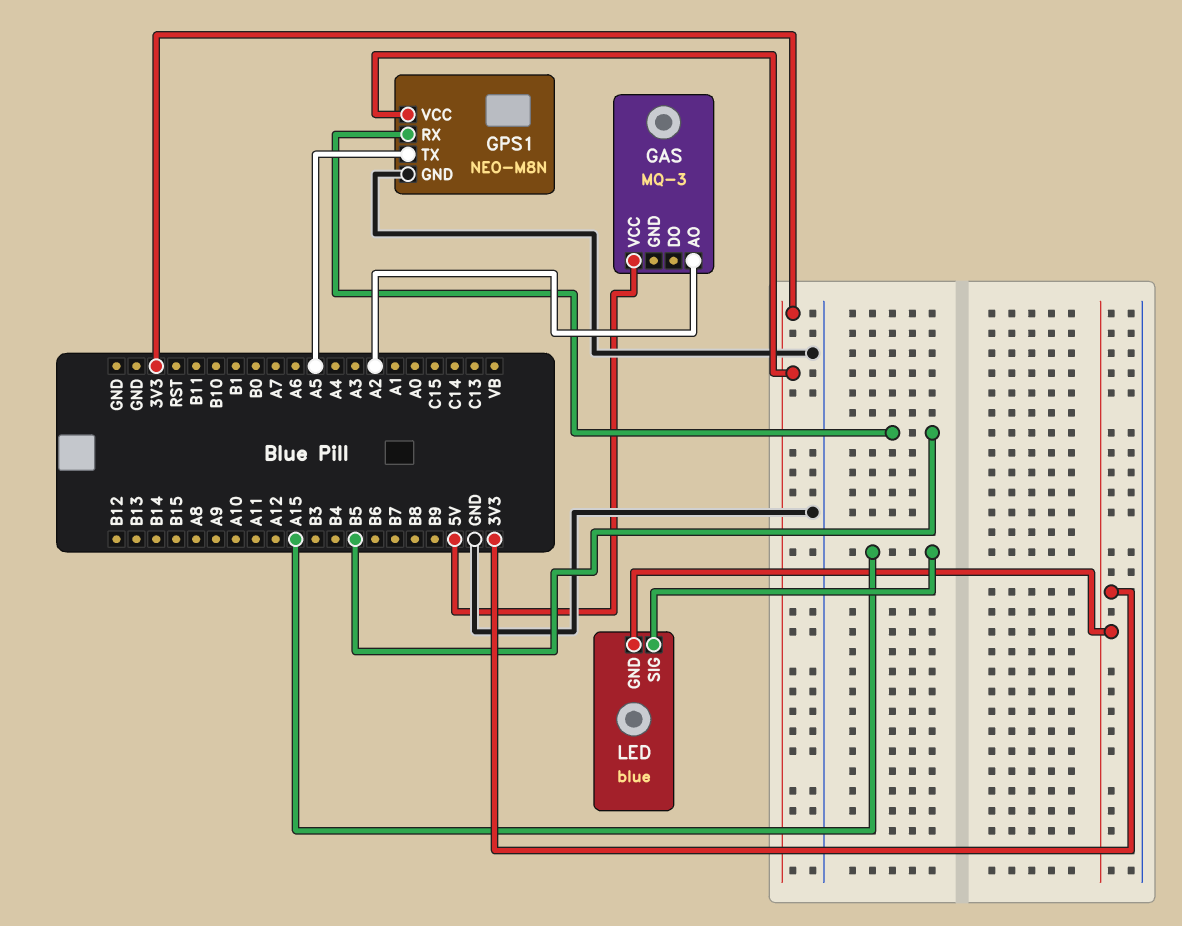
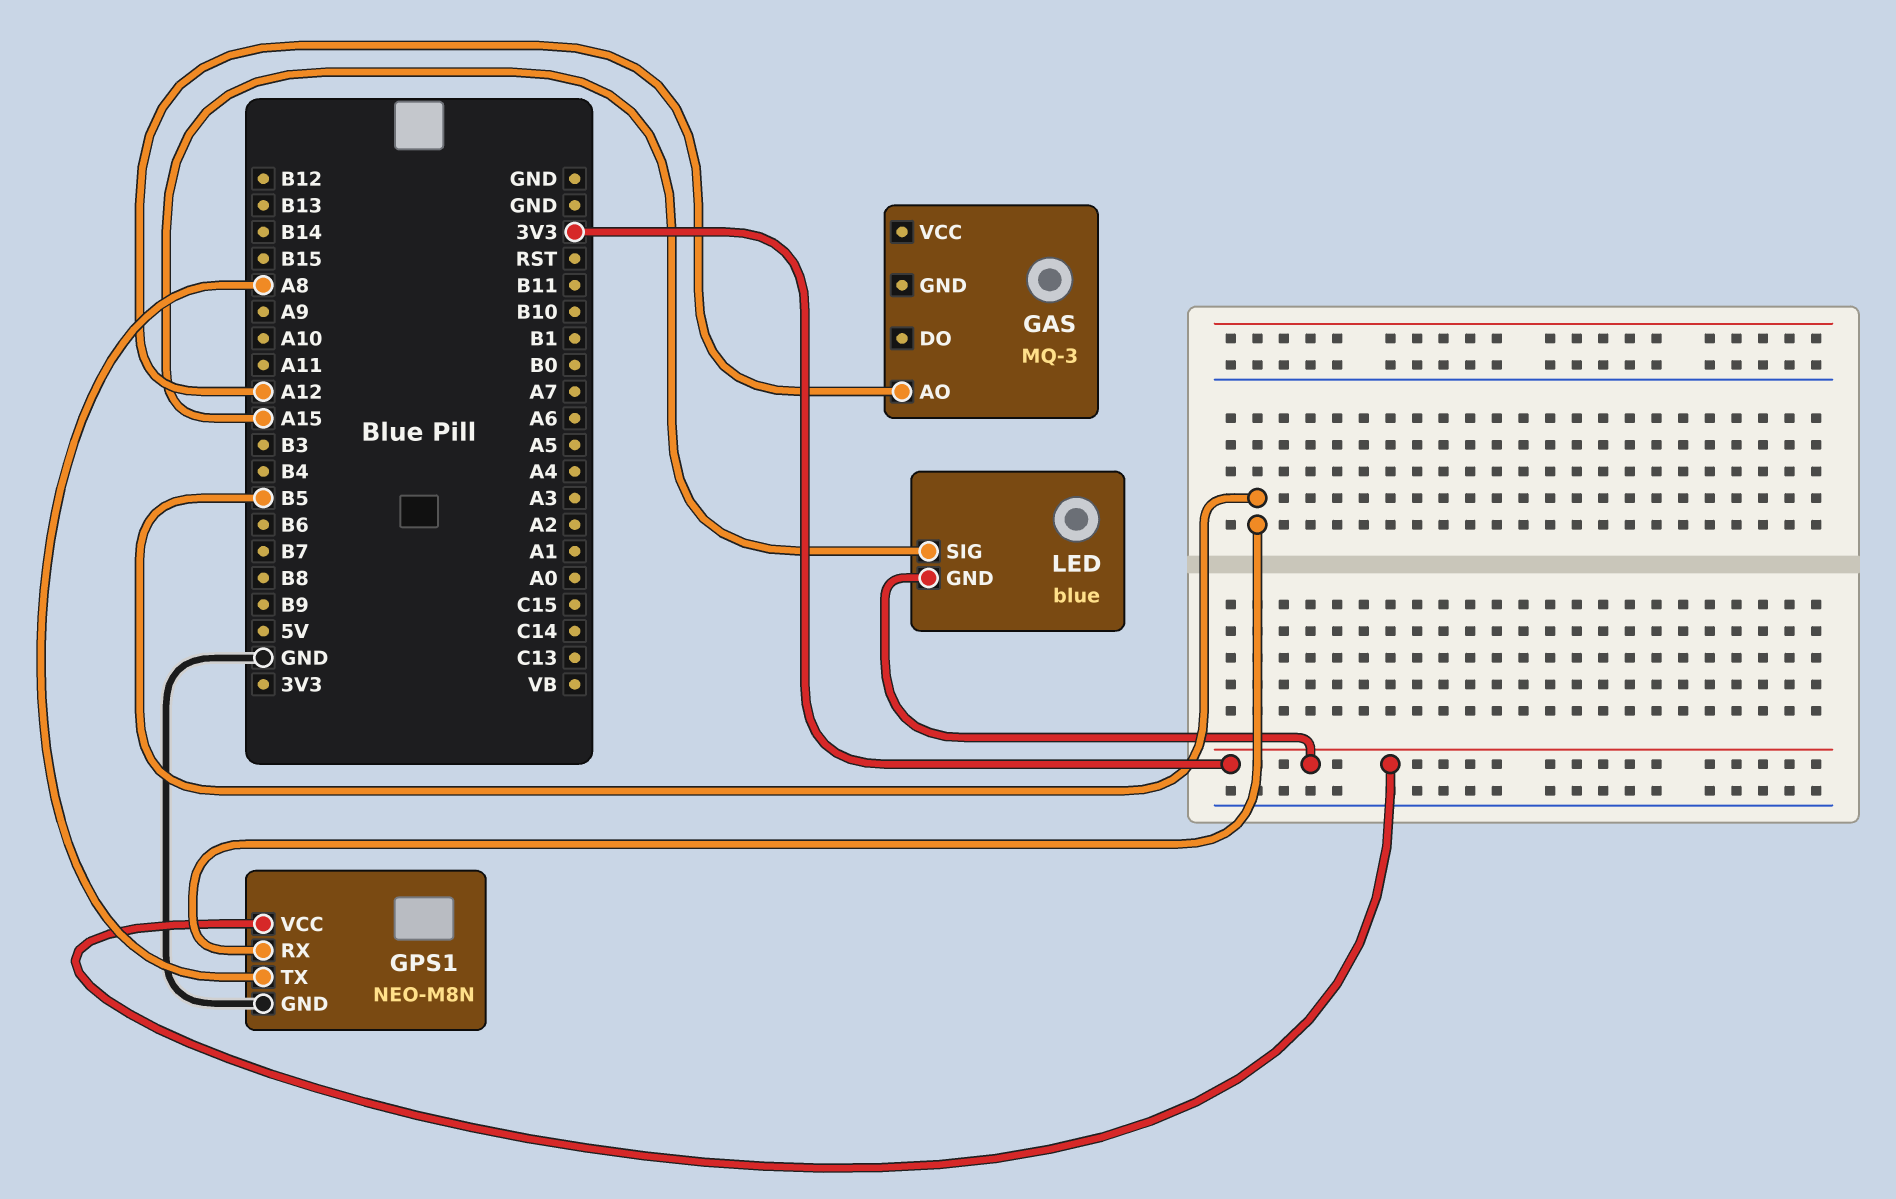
GAS pin AO: A2 -> A12
GAS pin VCC: 5V -> none
GPS1 pin TX: A5 -> A8

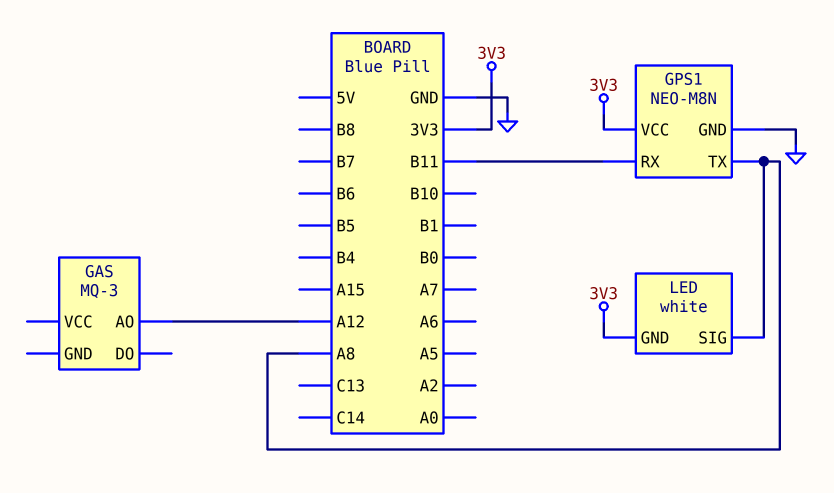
GPS1 pin RX: B5 -> B11
LED: blue -> white
LED pin SIG: A15 -> A8

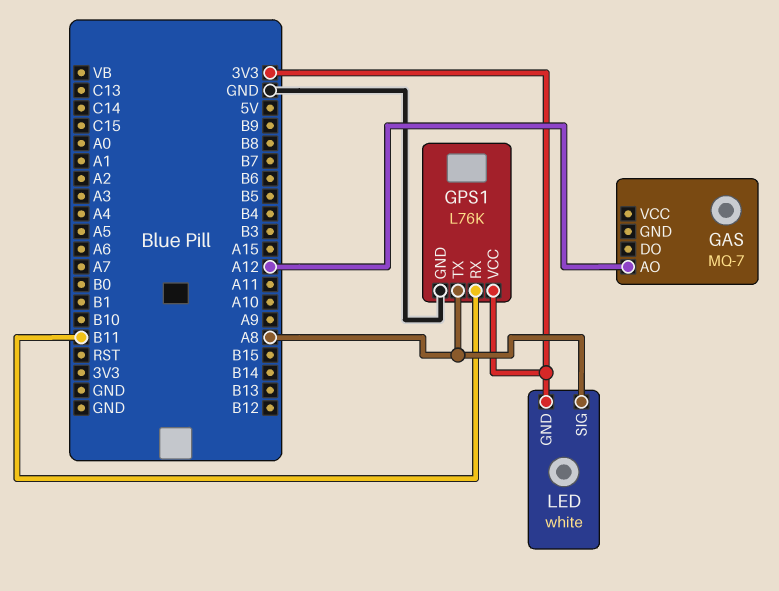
GAS: MQ-3 -> MQ-7
GPS1: NEO-M8N -> L76K

